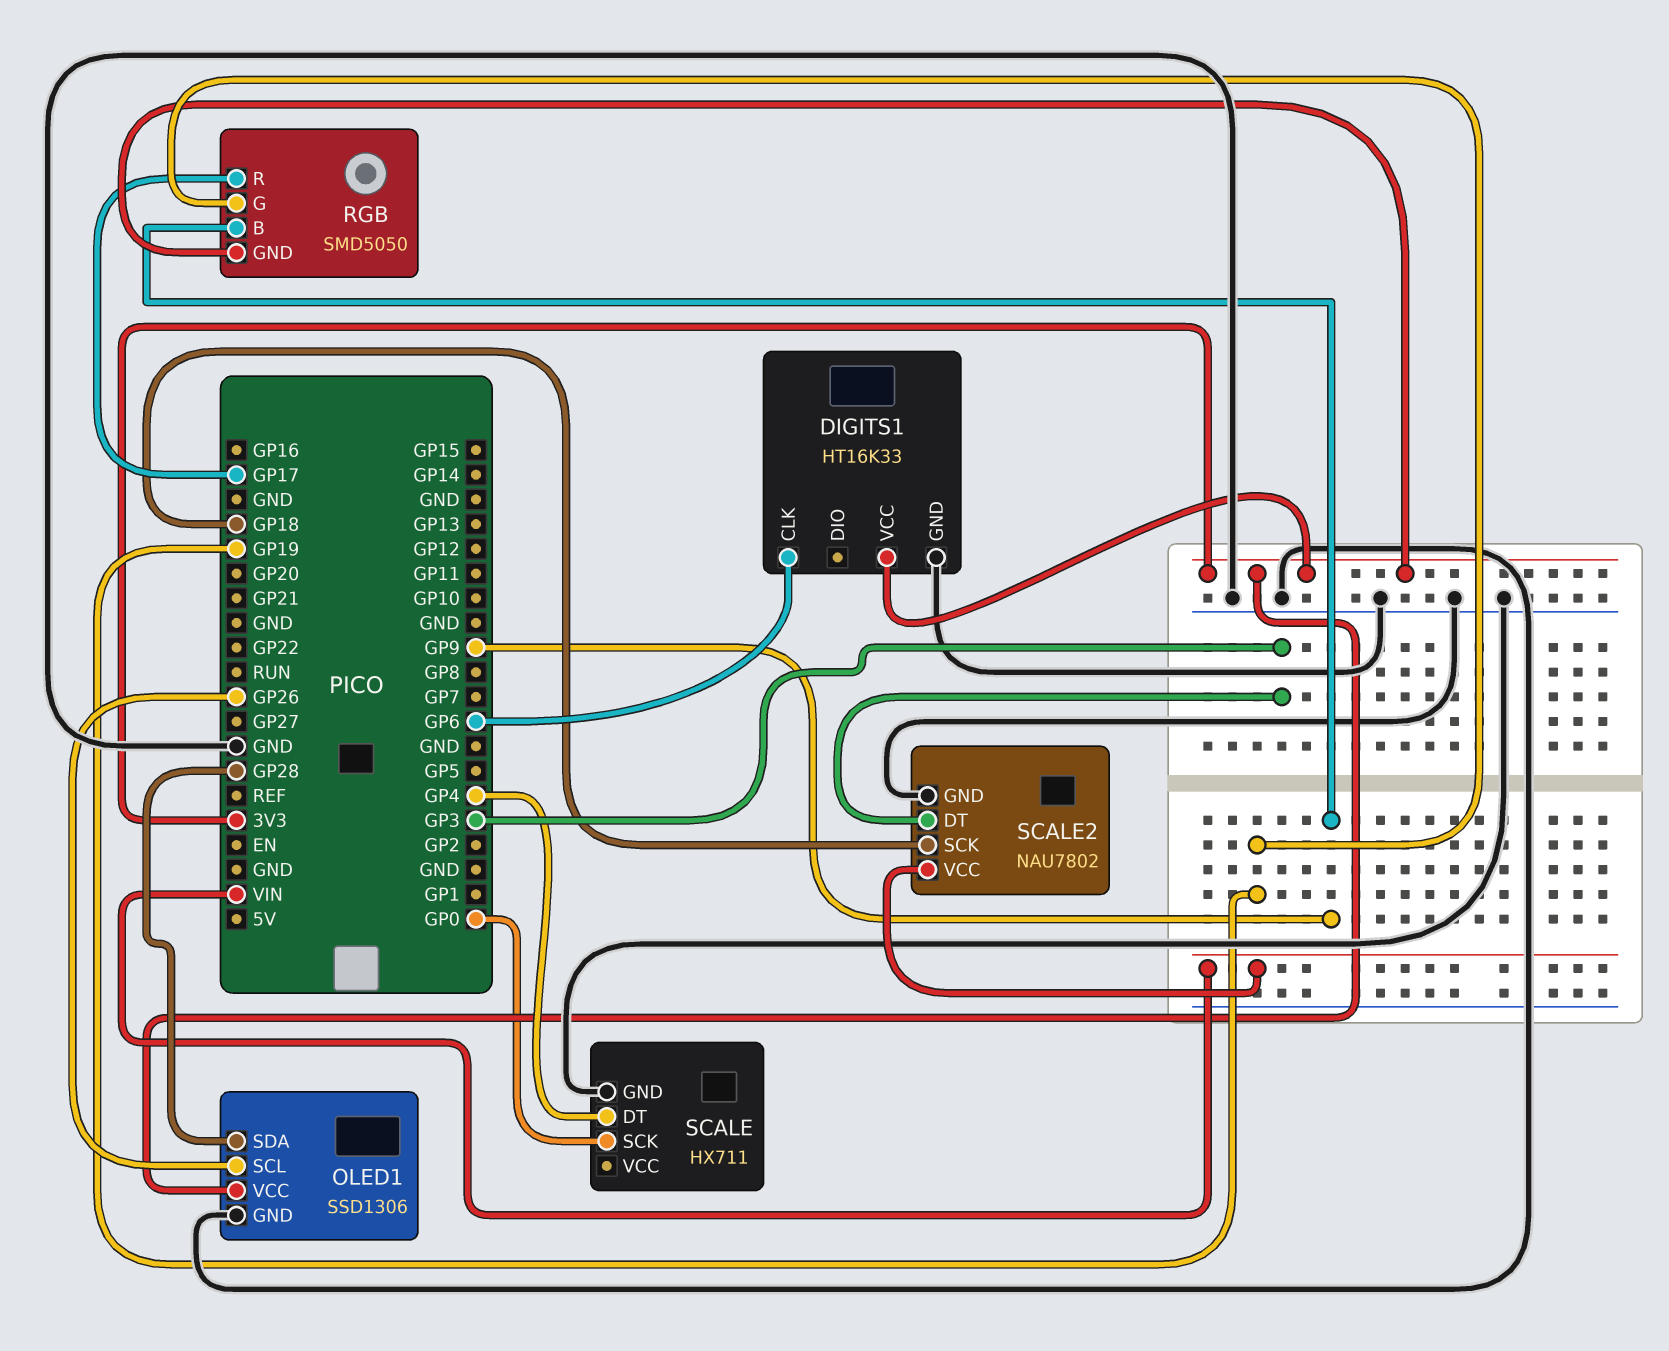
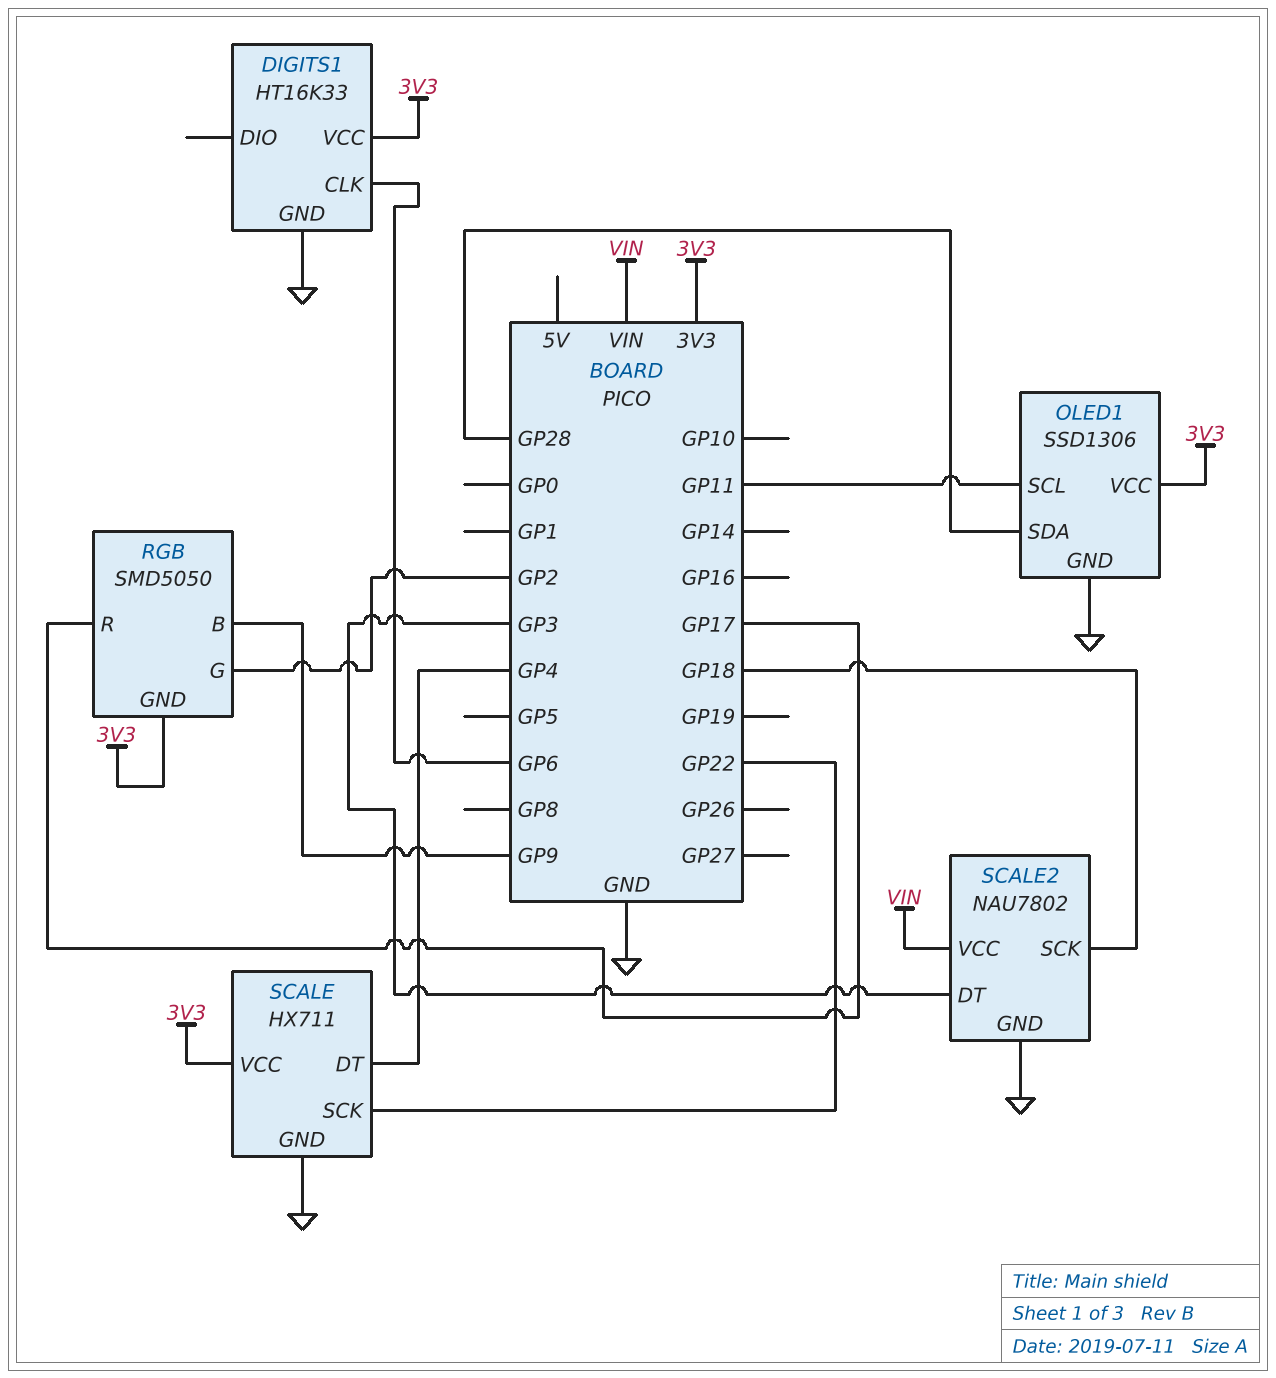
OLED1 pin SCL: GP26 -> GP11
RGB pin G: GP19 -> GP2
SCALE pin SCK: GP0 -> GP22
SCALE pin VCC: none -> 3V3

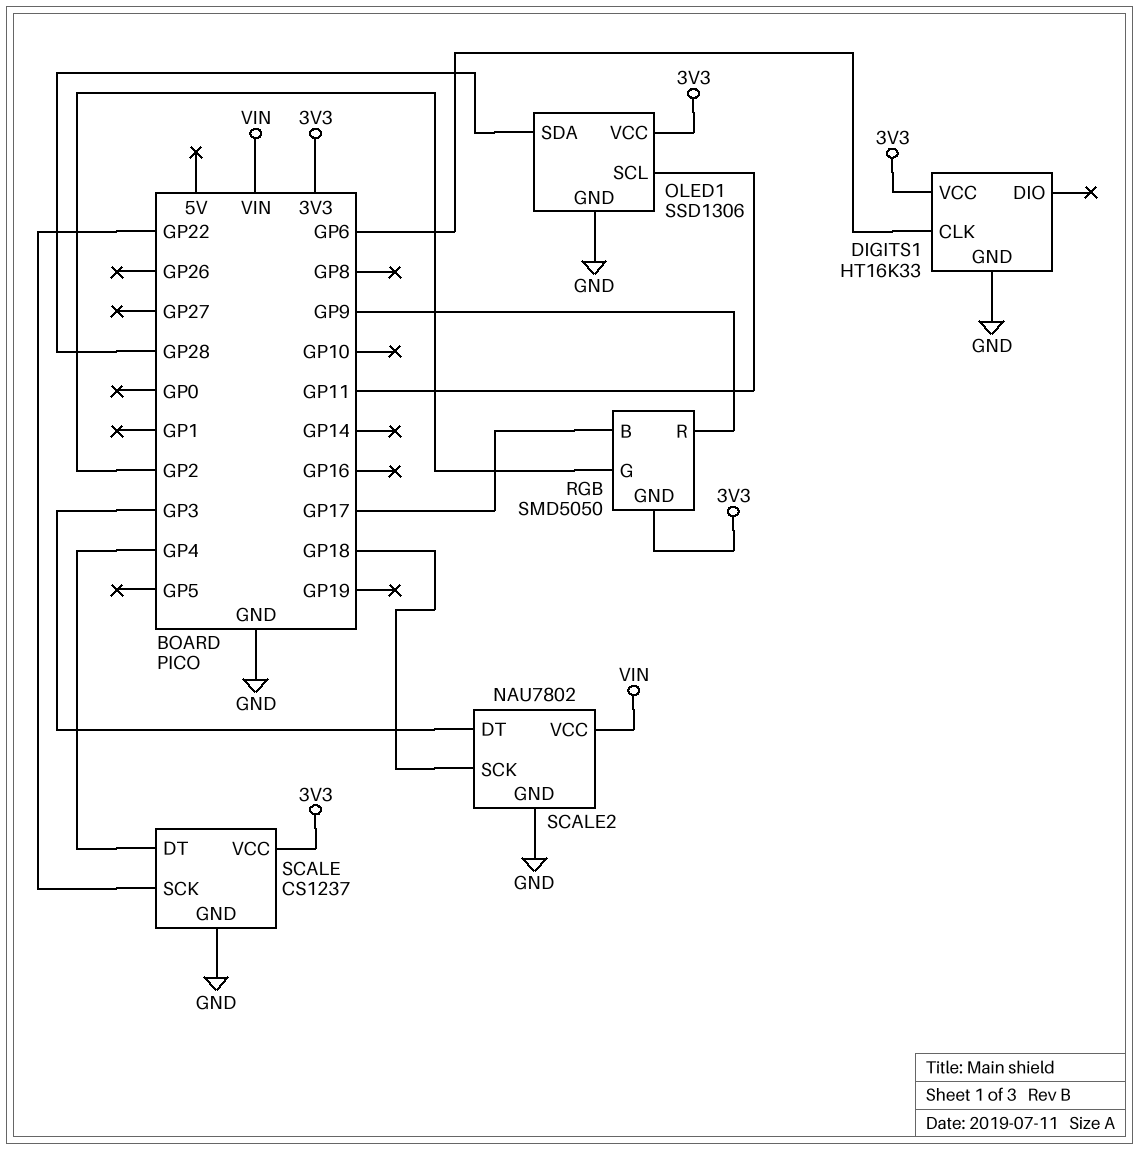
RGB pin B: GP9 -> GP17
RGB pin R: GP17 -> GP9
SCALE: HX711 -> CS1237

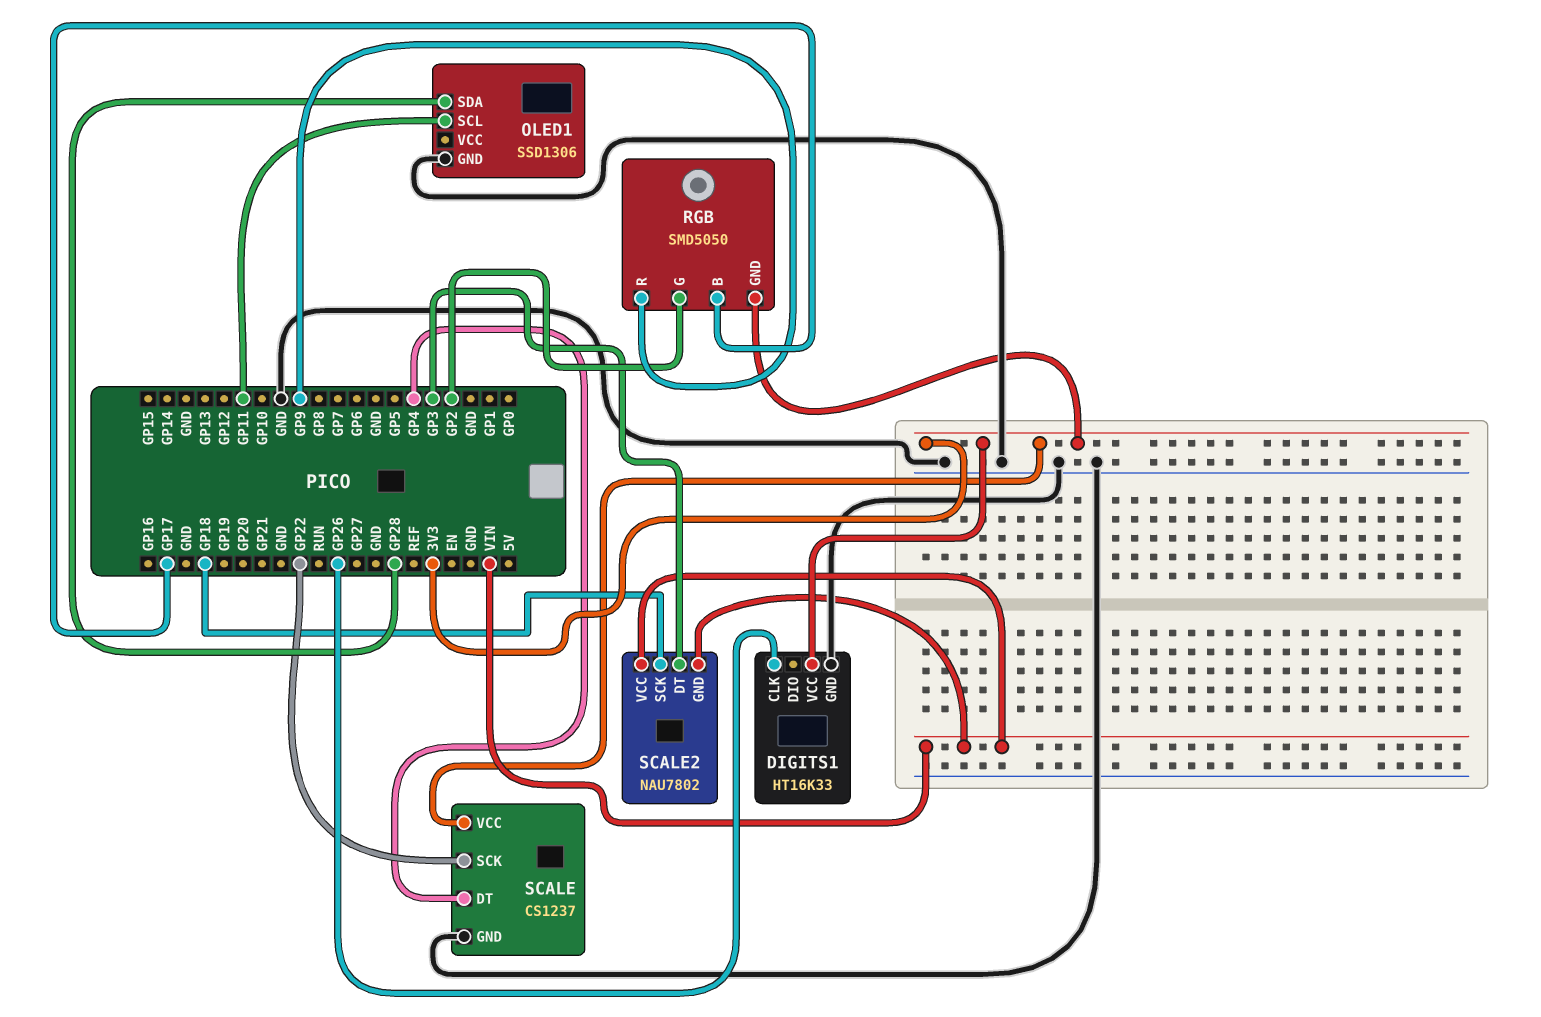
DIGITS1 pin CLK: GP6 -> GP26
OLED1 pin VCC: 3V3 -> none
SCALE2 pin GND: GND -> VIN

